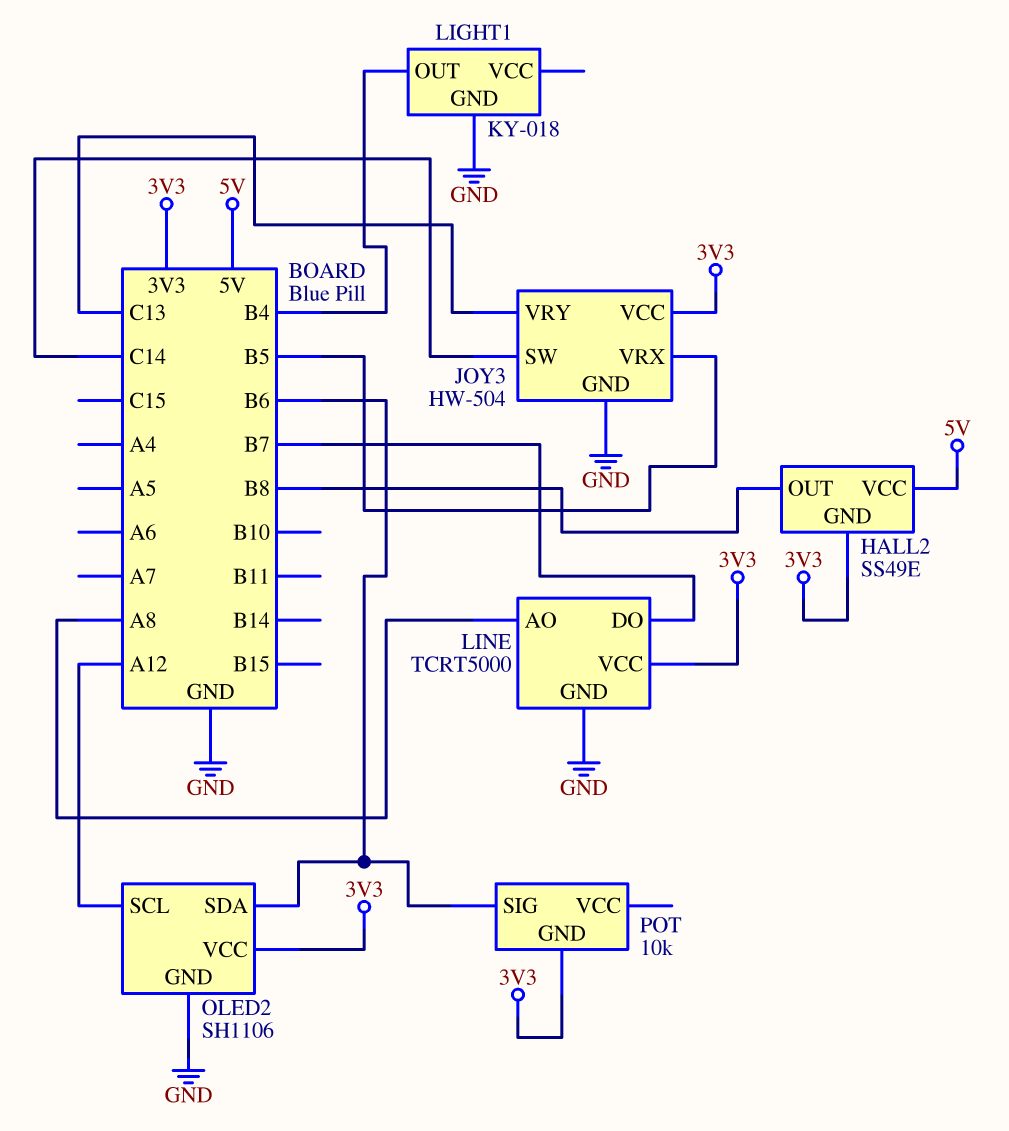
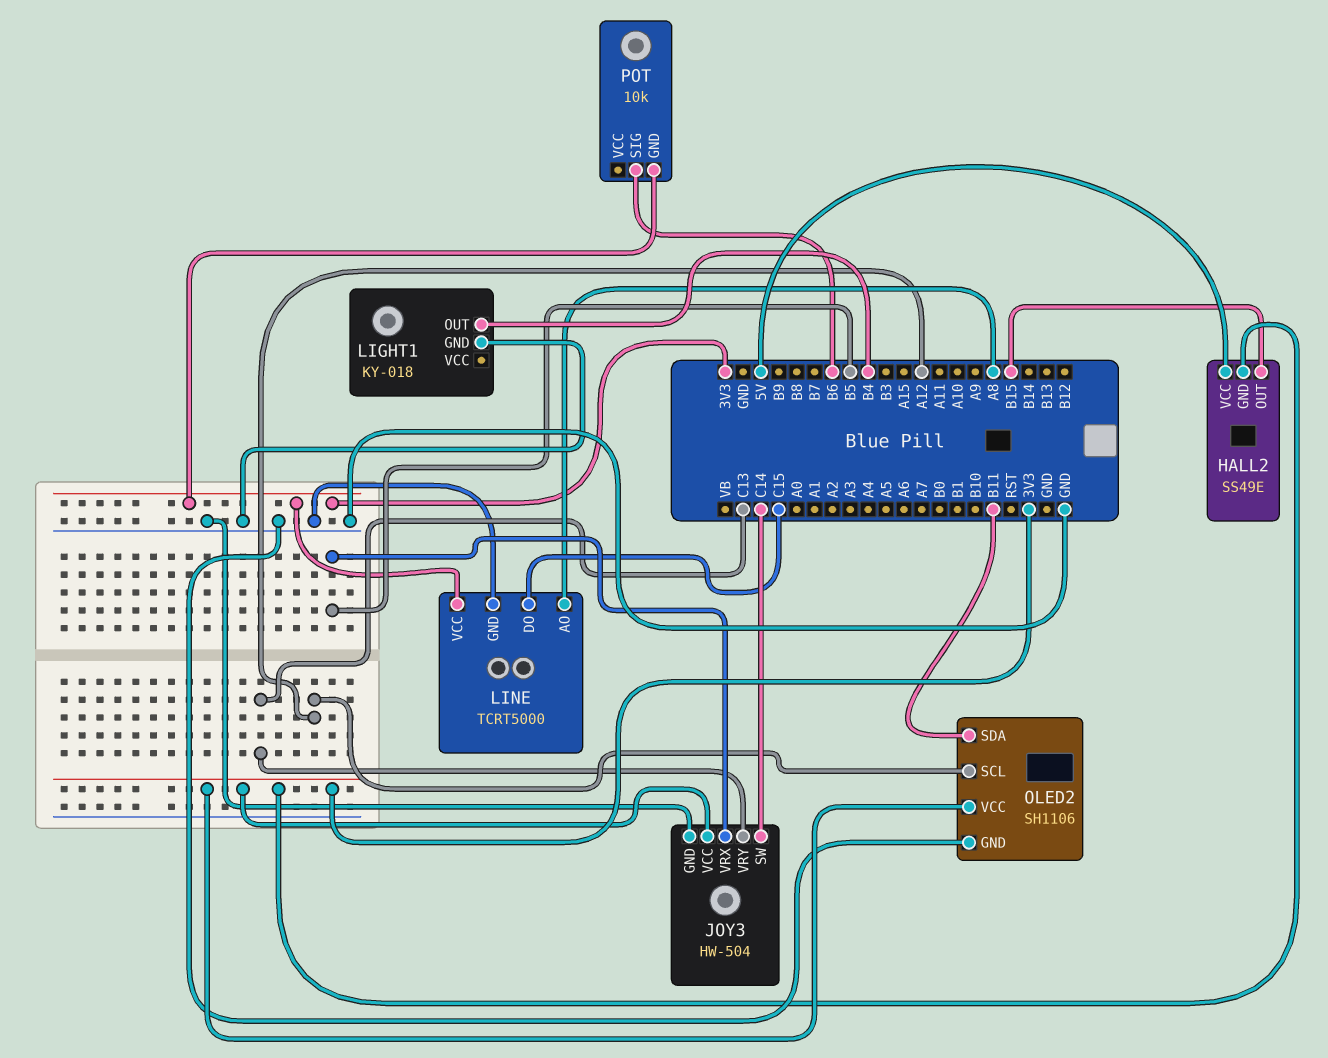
HALL2 pin OUT: B8 -> B15
LINE pin DO: B7 -> C15
OLED2 pin SDA: B6 -> B11

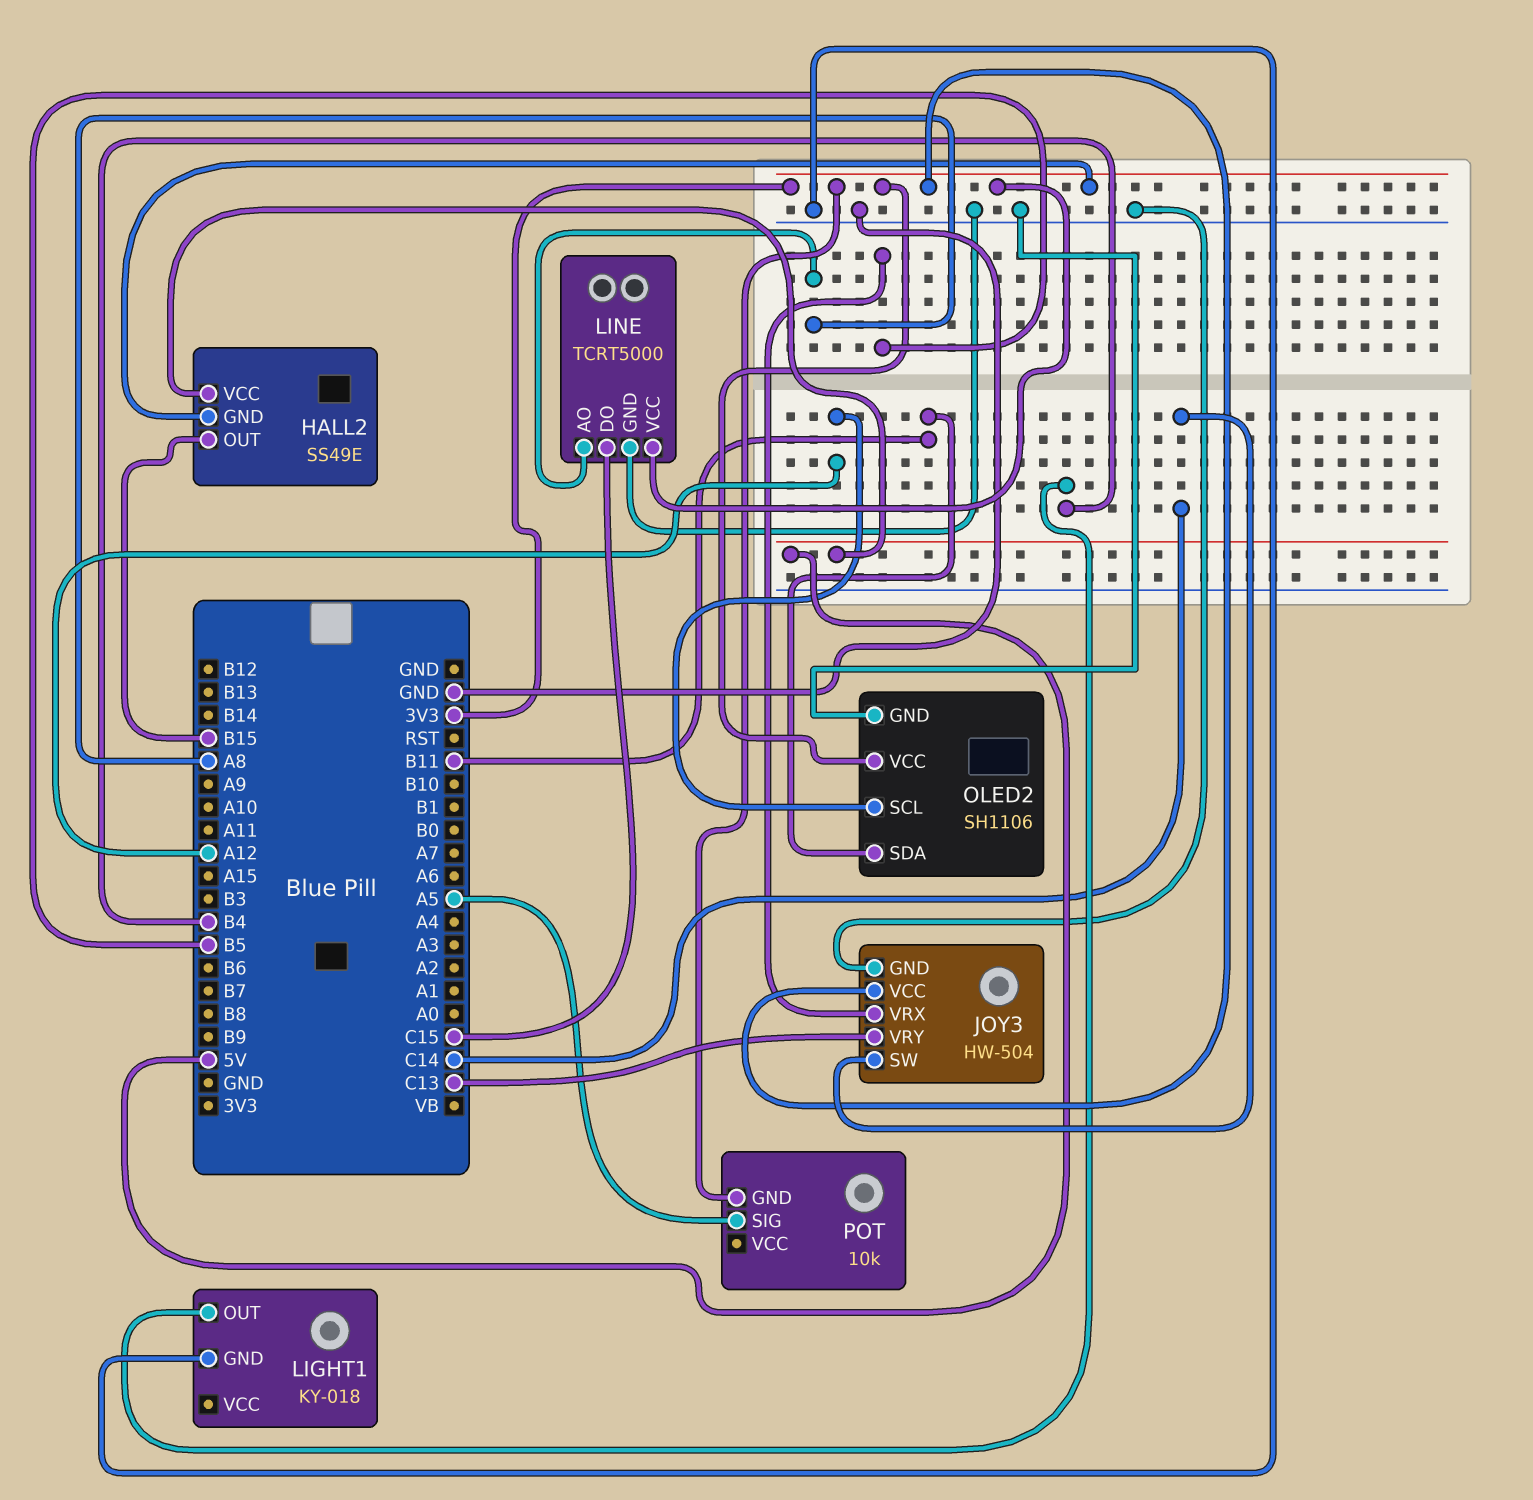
POT pin SIG: B6 -> A5

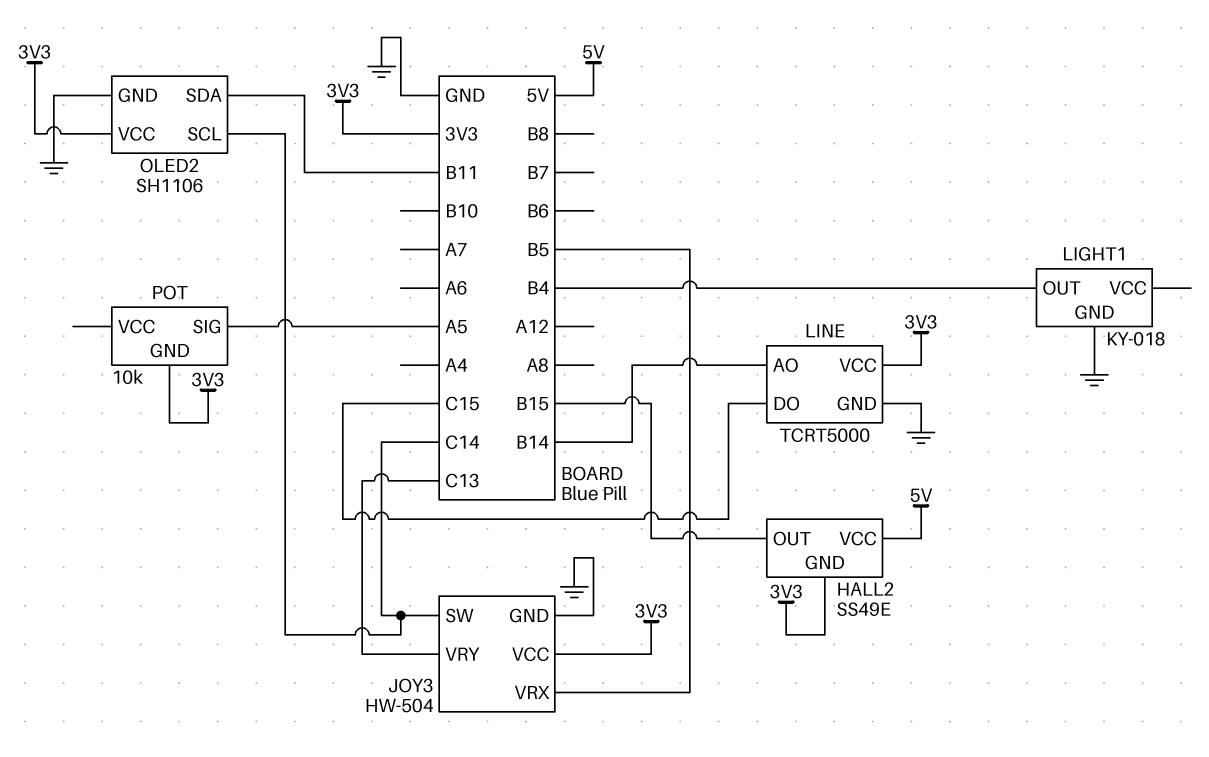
LINE pin AO: A8 -> B14
OLED2 pin SCL: A12 -> C14

